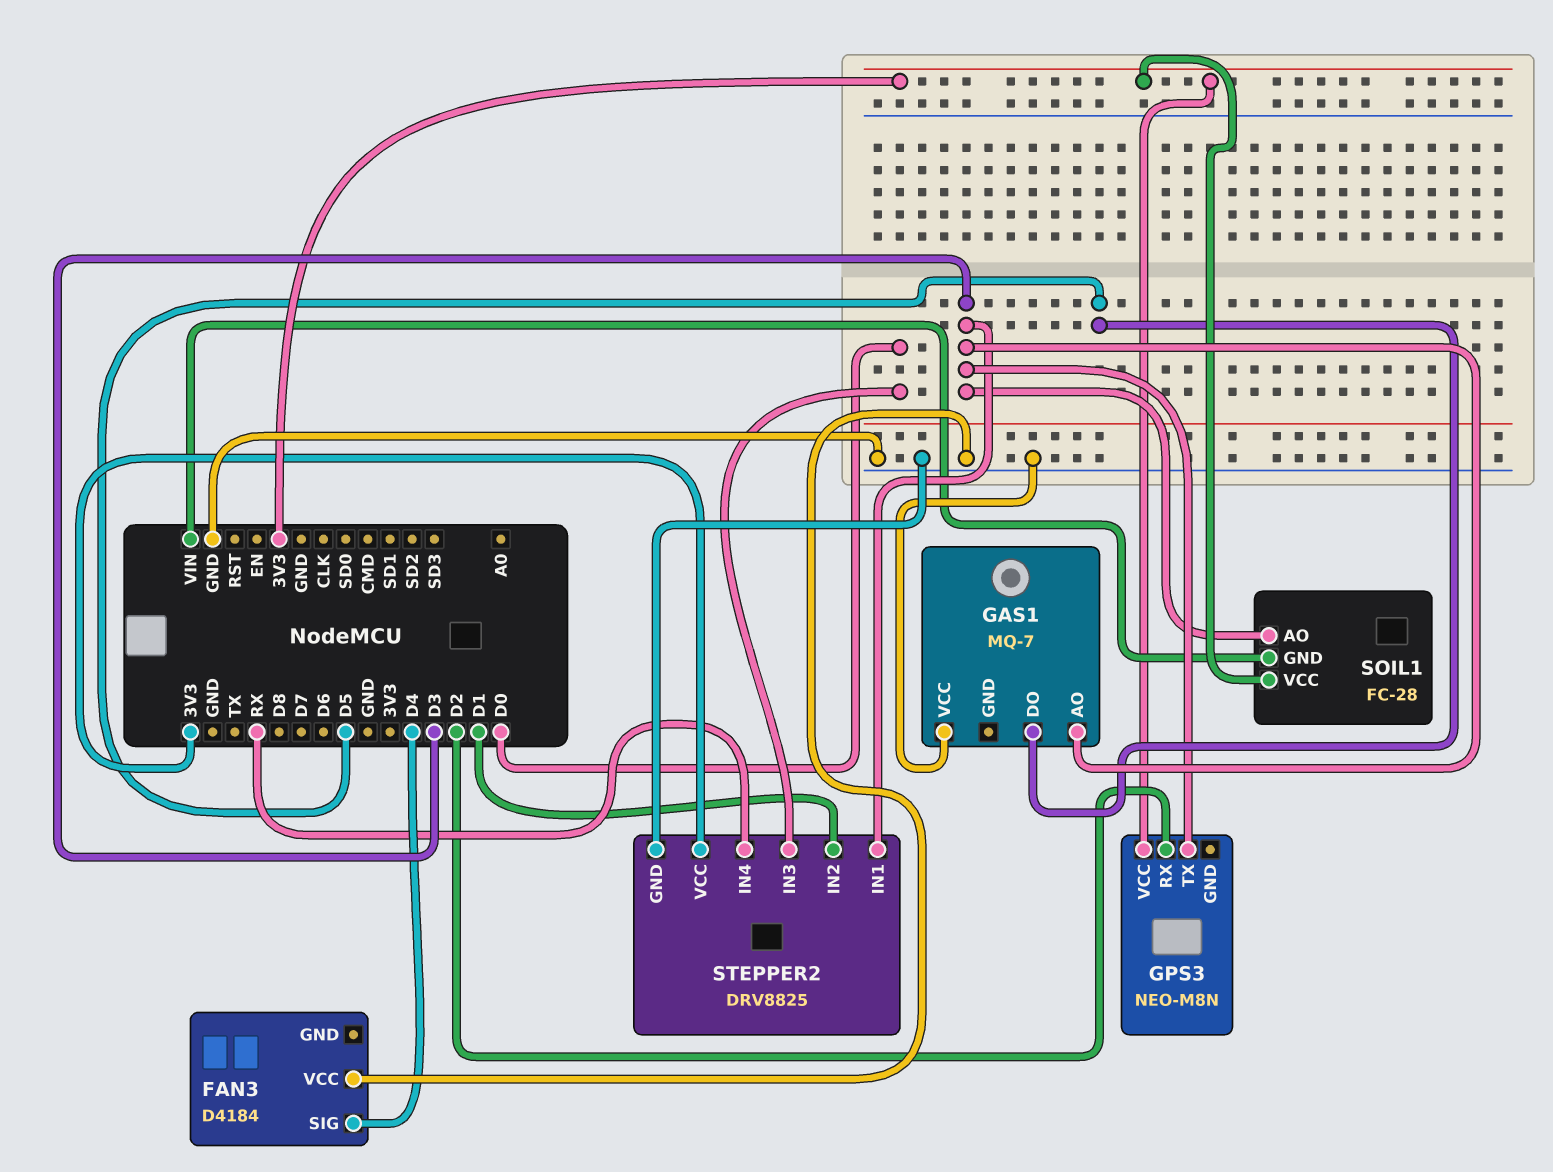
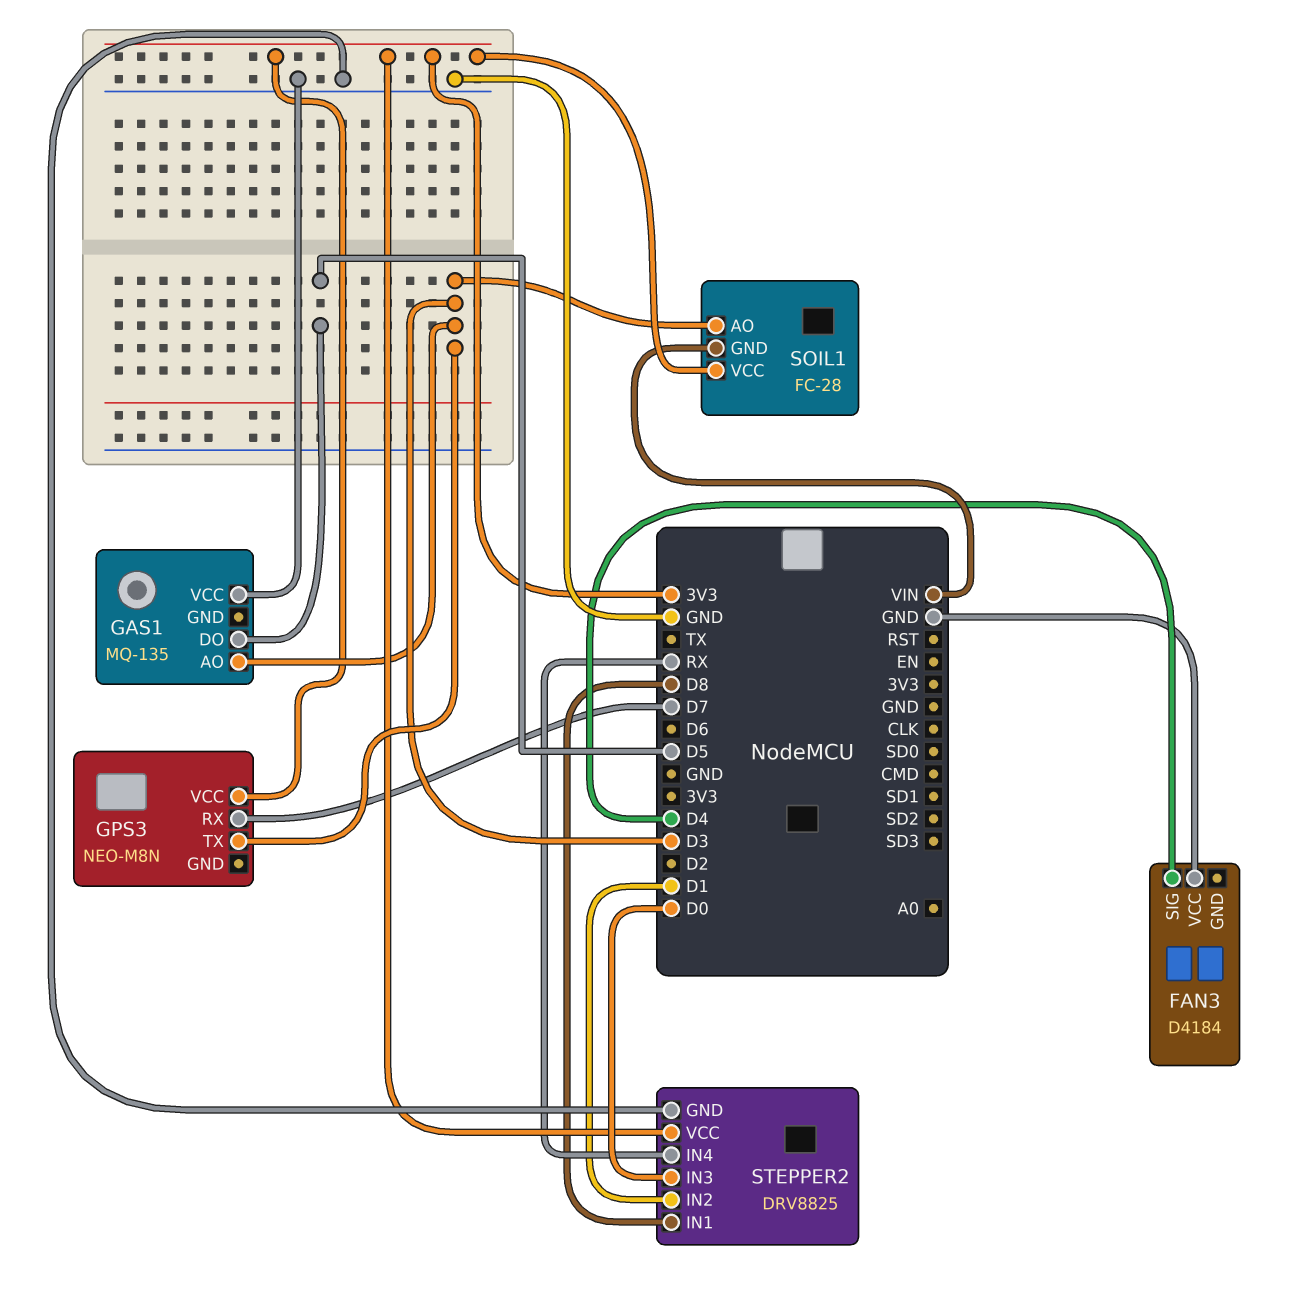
GAS1: MQ-7 -> MQ-135
GPS3 pin RX: D2 -> D7
STEPPER2 pin IN1: D3 -> D8

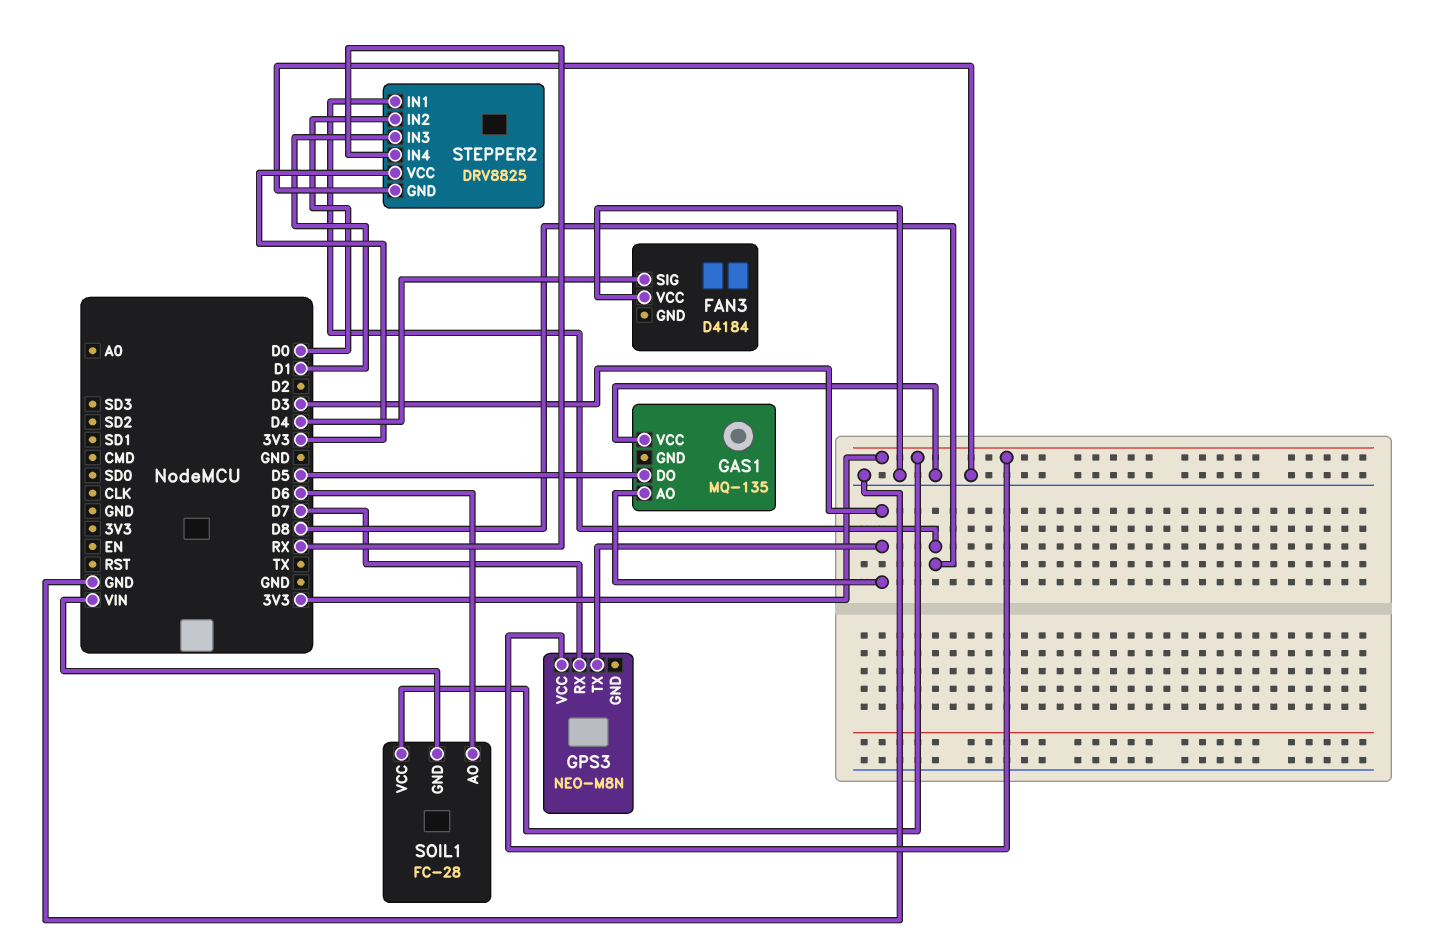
SOIL1 pin AO: D3 -> D6
STEPPER2 pin IN2: D1 -> D0
STEPPER2 pin IN3: D0 -> D1

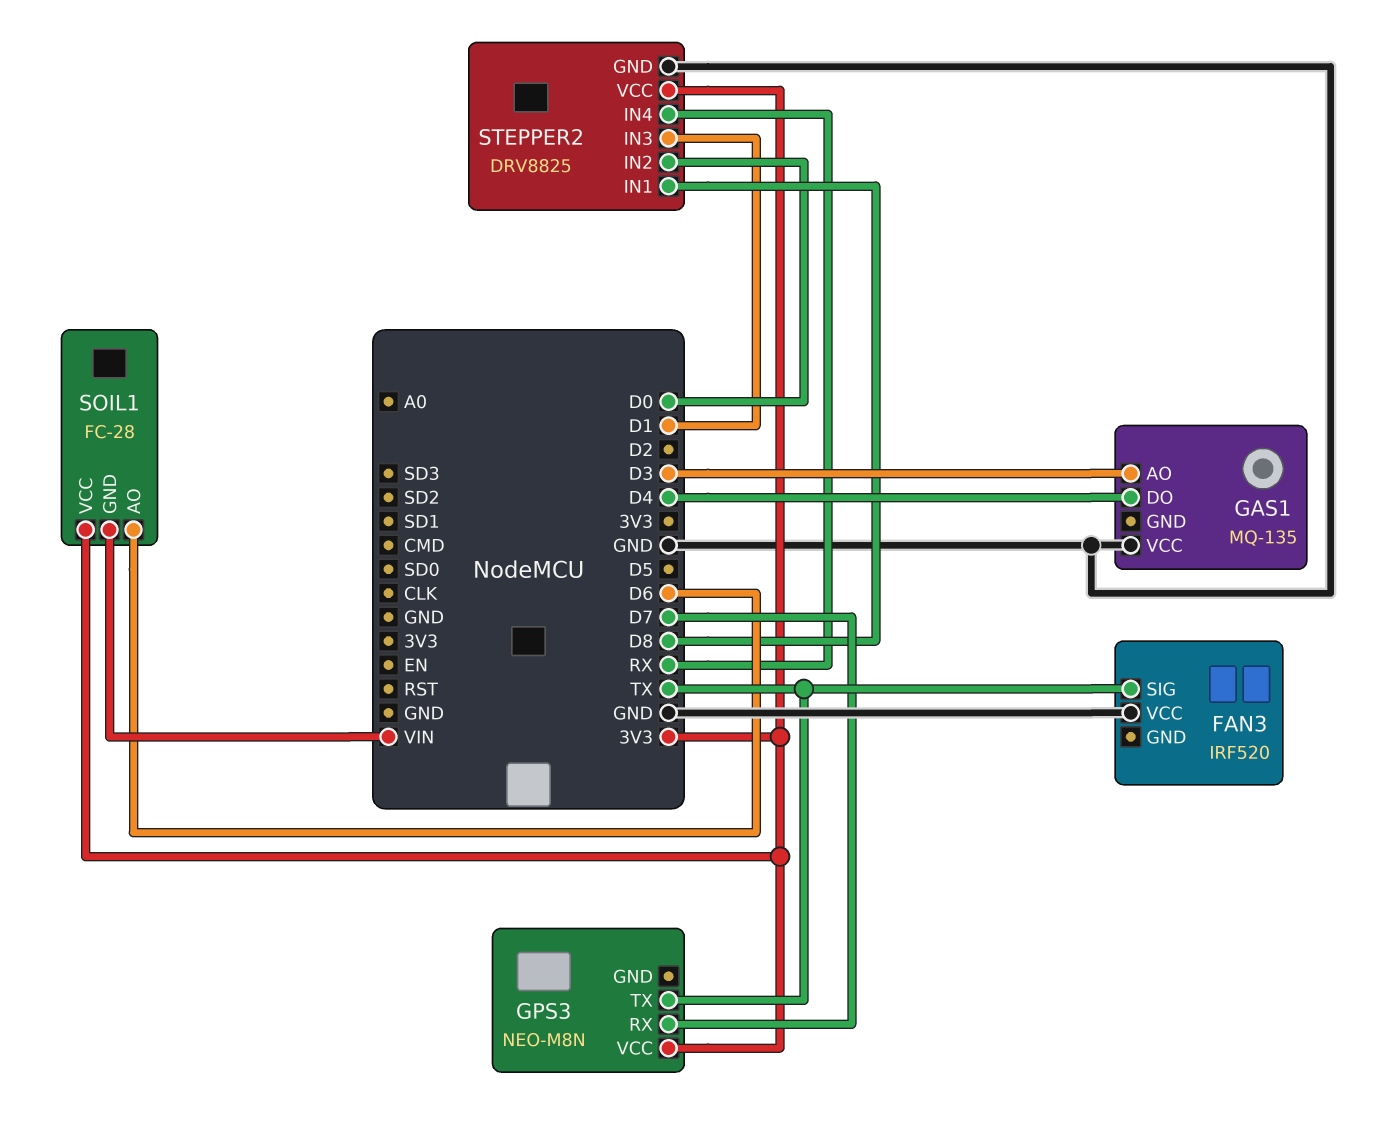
FAN3: D4184 -> IRF520
FAN3 pin SIG: D4 -> TX
GAS1 pin DO: D5 -> D4
GPS3 pin TX: D3 -> TX

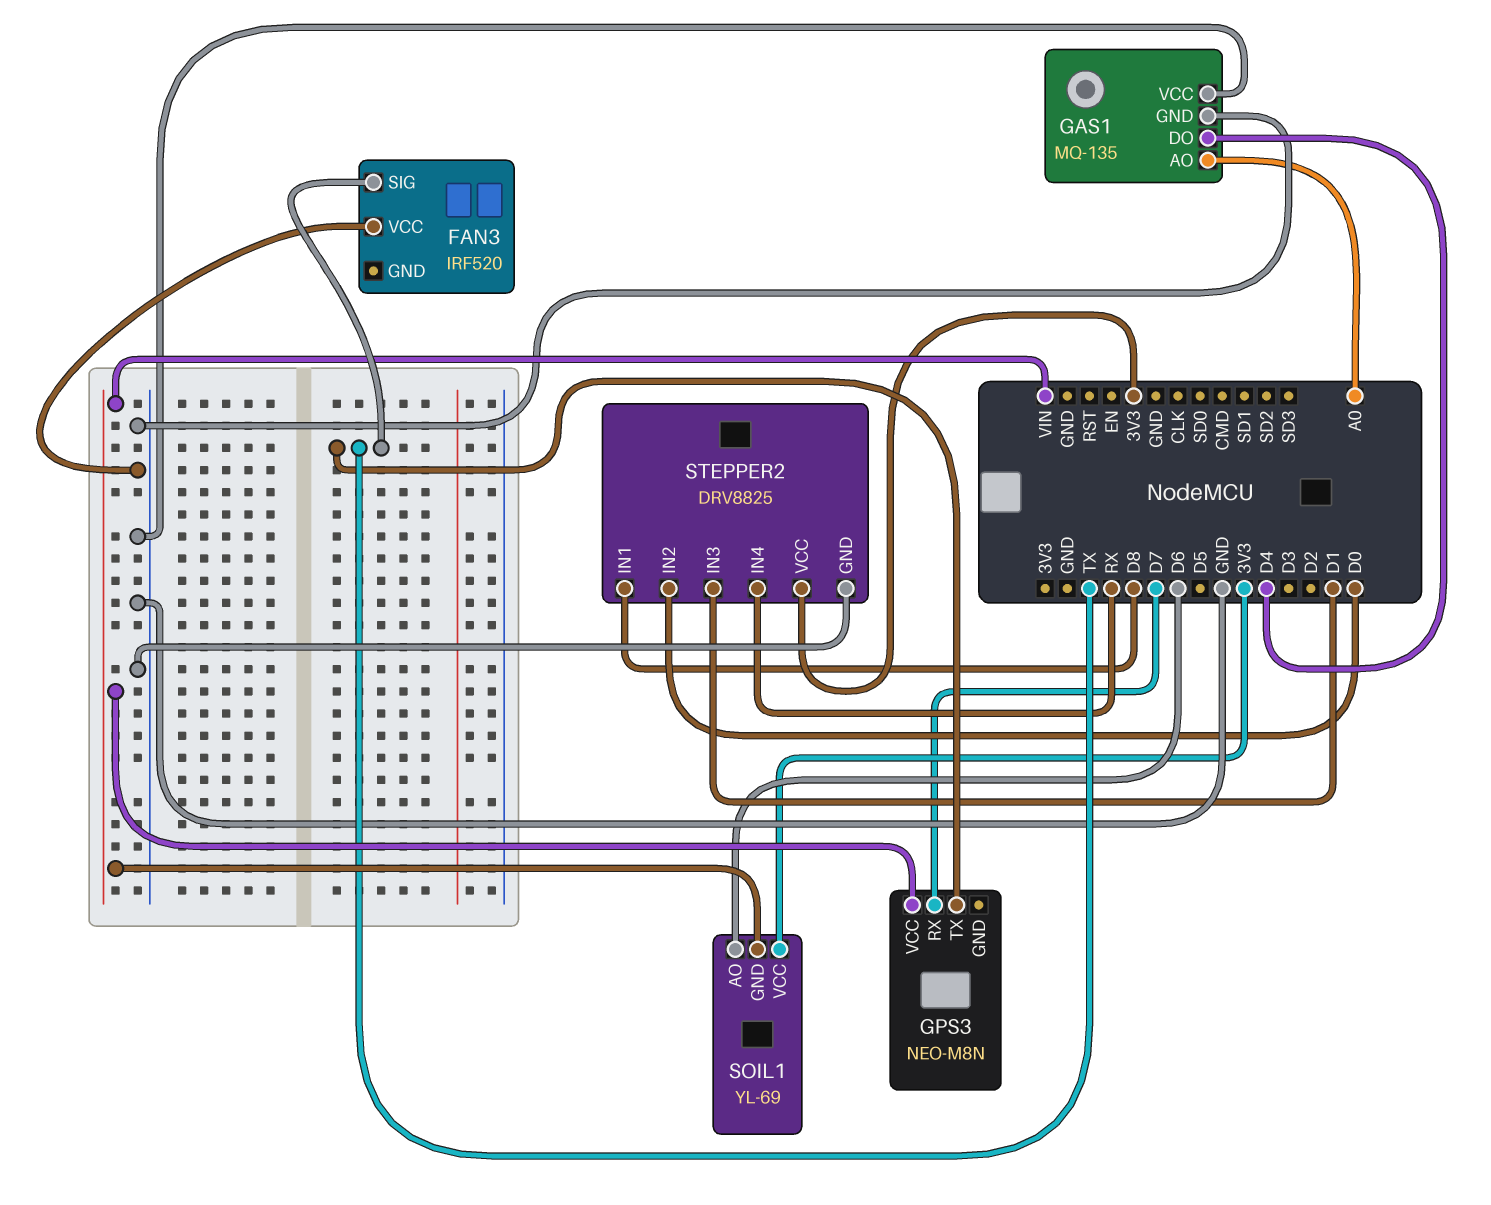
GAS1 pin AO: D3 -> A0
GAS1 pin GND: none -> GND
GPS3 pin VCC: 3V3 -> VIN
SOIL1: FC-28 -> YL-69

